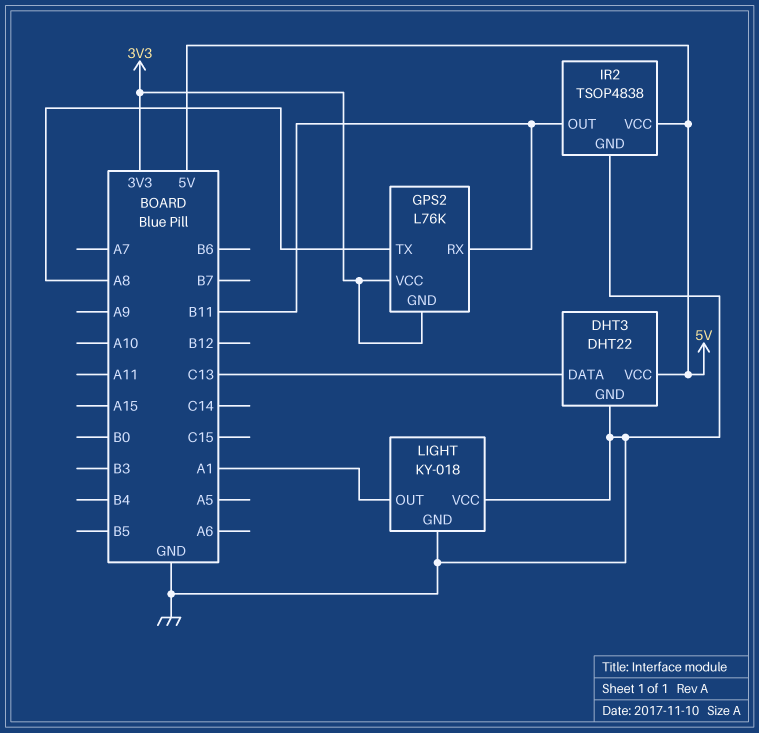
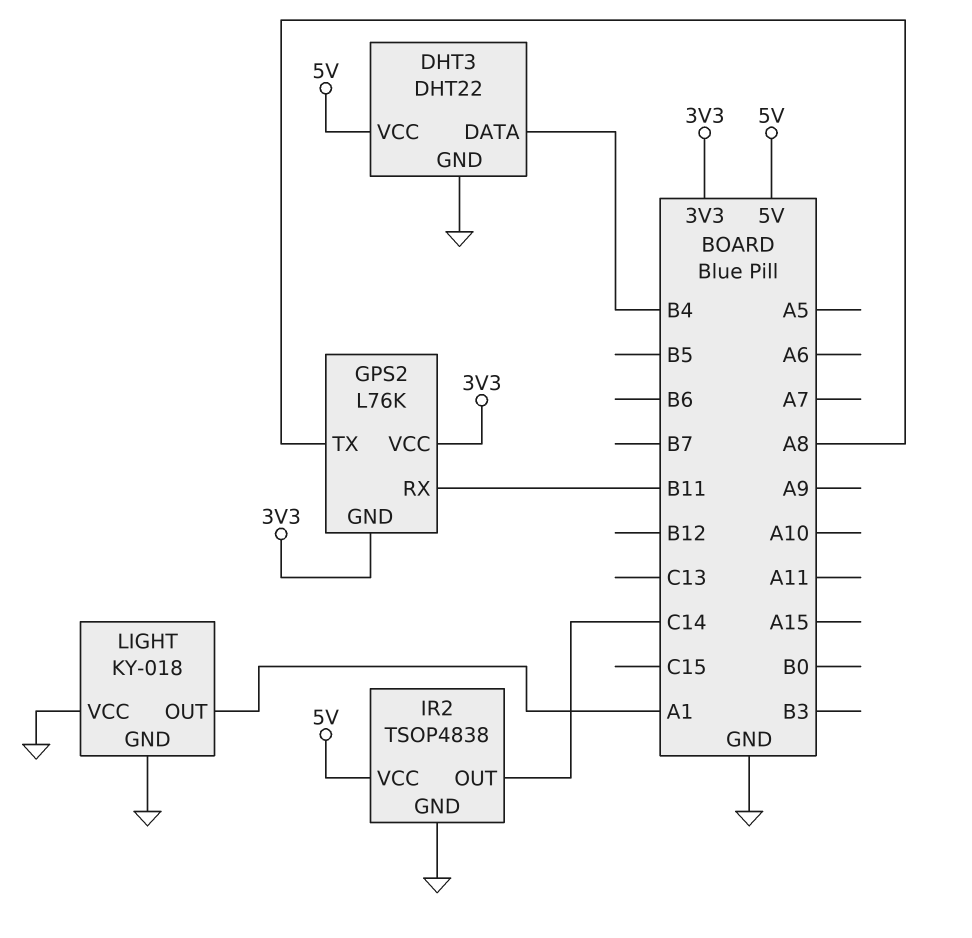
DHT3 pin DATA: C13 -> B4
IR2 pin OUT: B11 -> C14

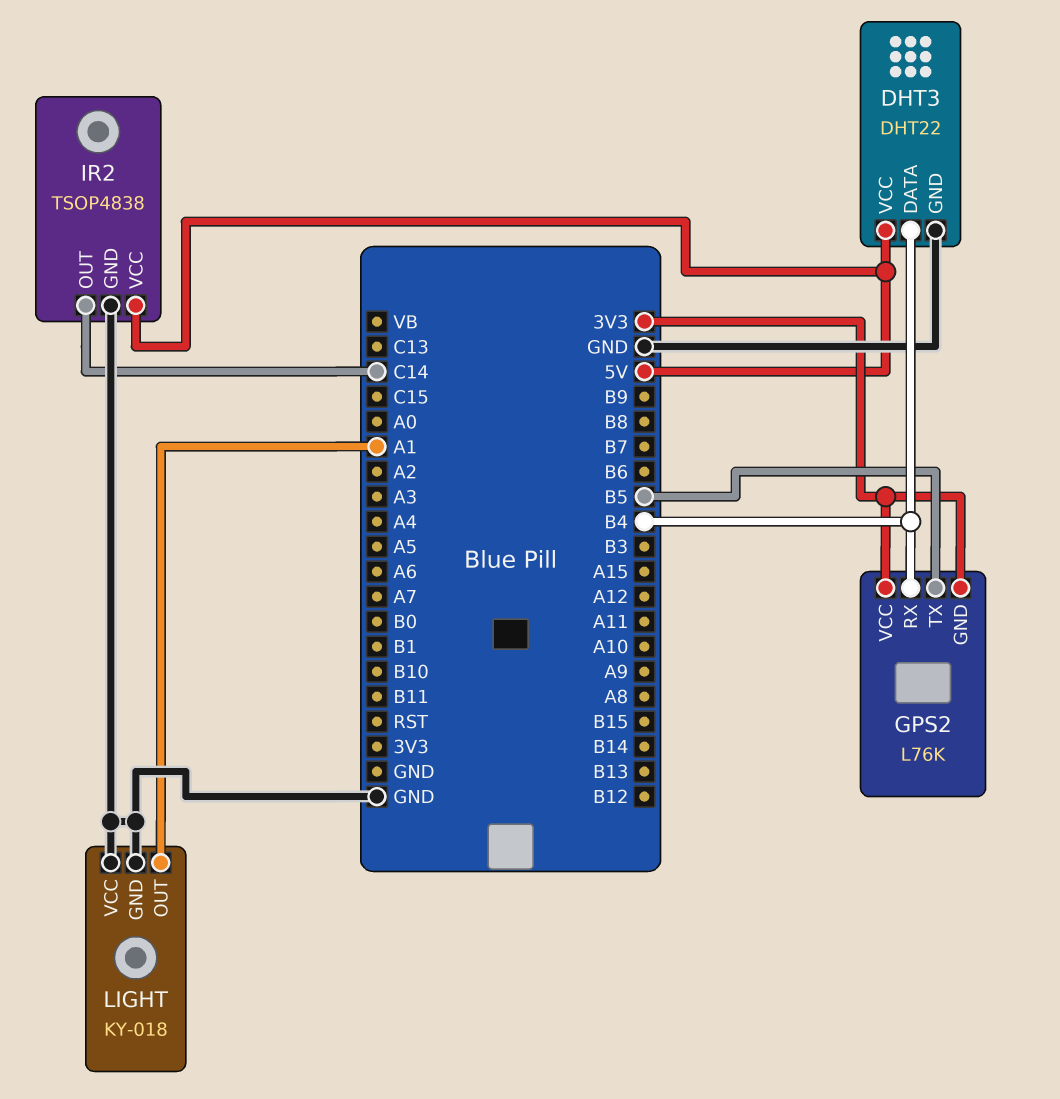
GPS2 pin RX: B11 -> B4
GPS2 pin TX: A8 -> B5

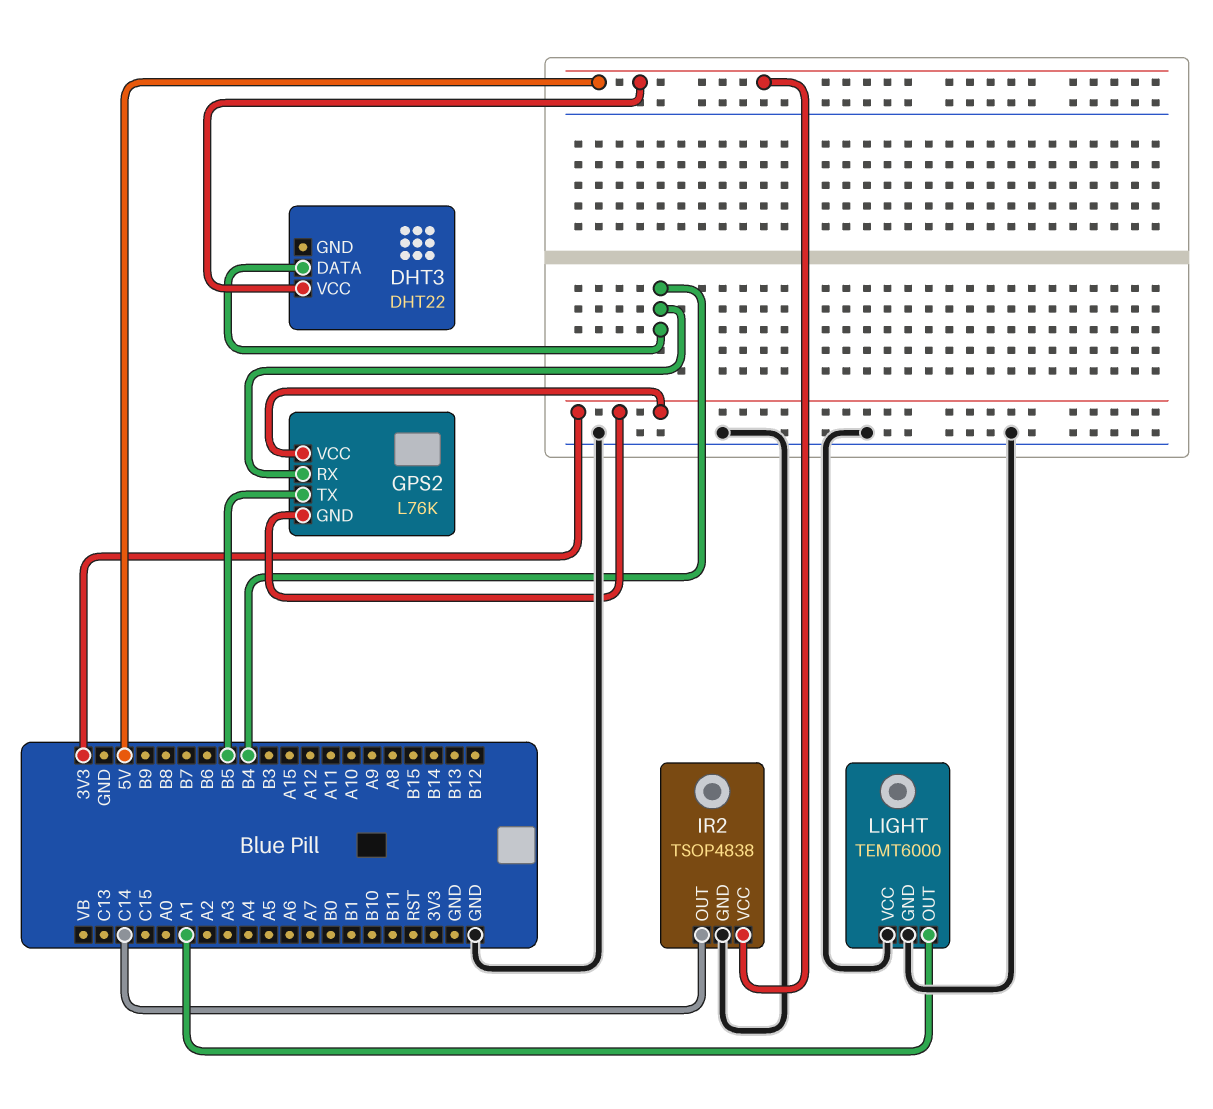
DHT3 pin GND: GND -> none
LIGHT: KY-018 -> TEMT6000

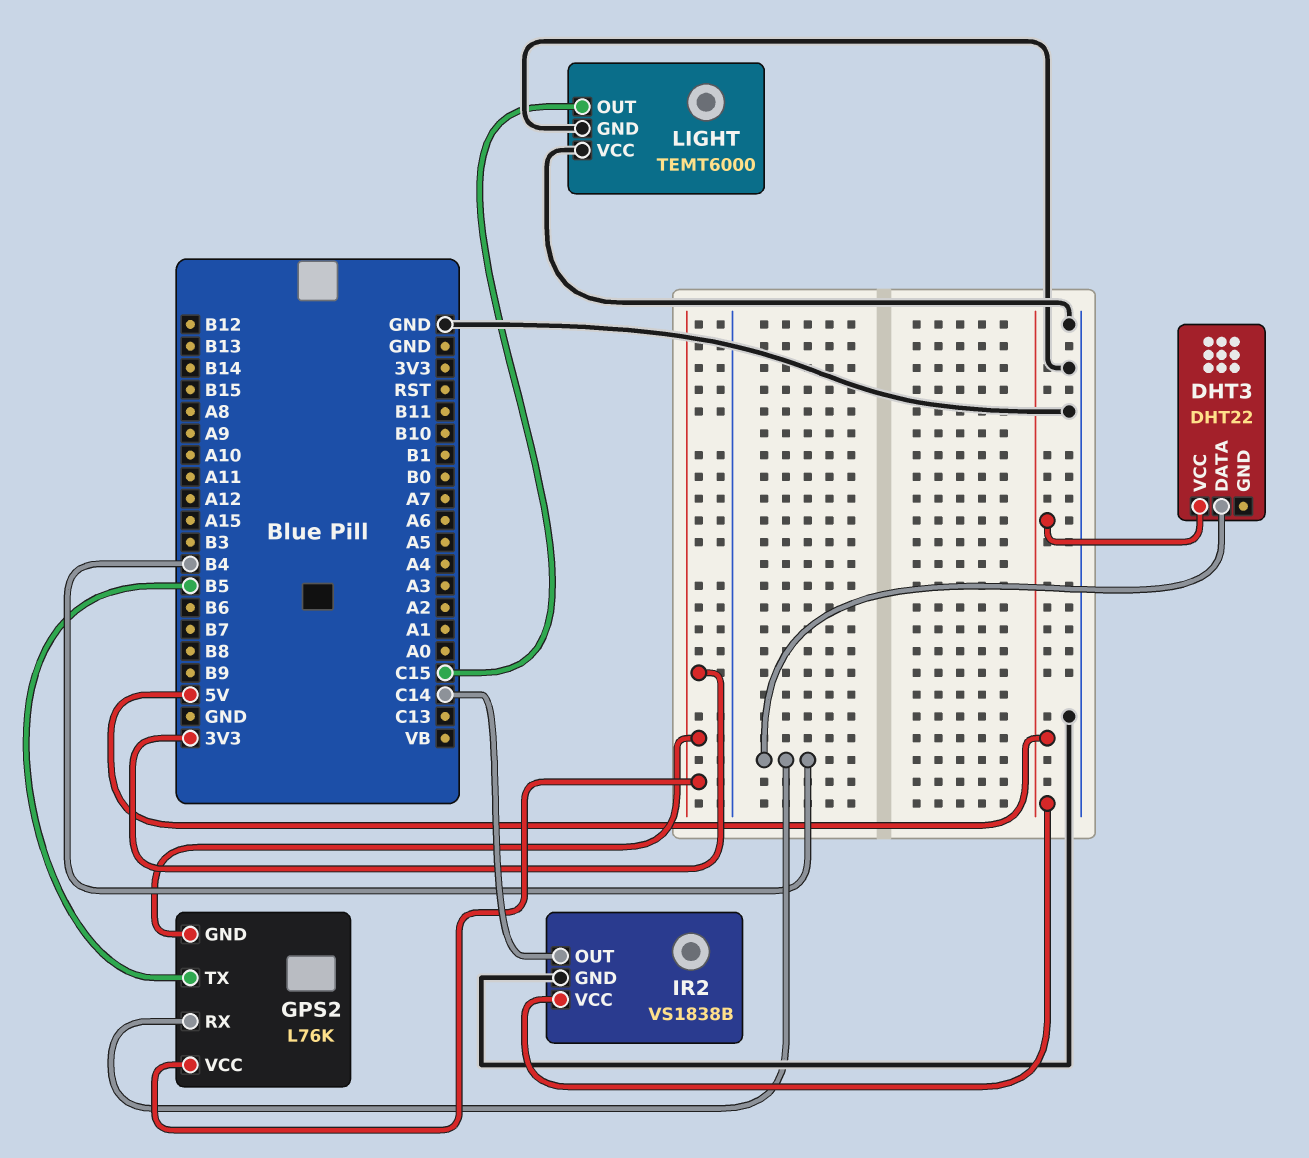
IR2: TSOP4838 -> VS1838B
LIGHT pin OUT: A1 -> C15

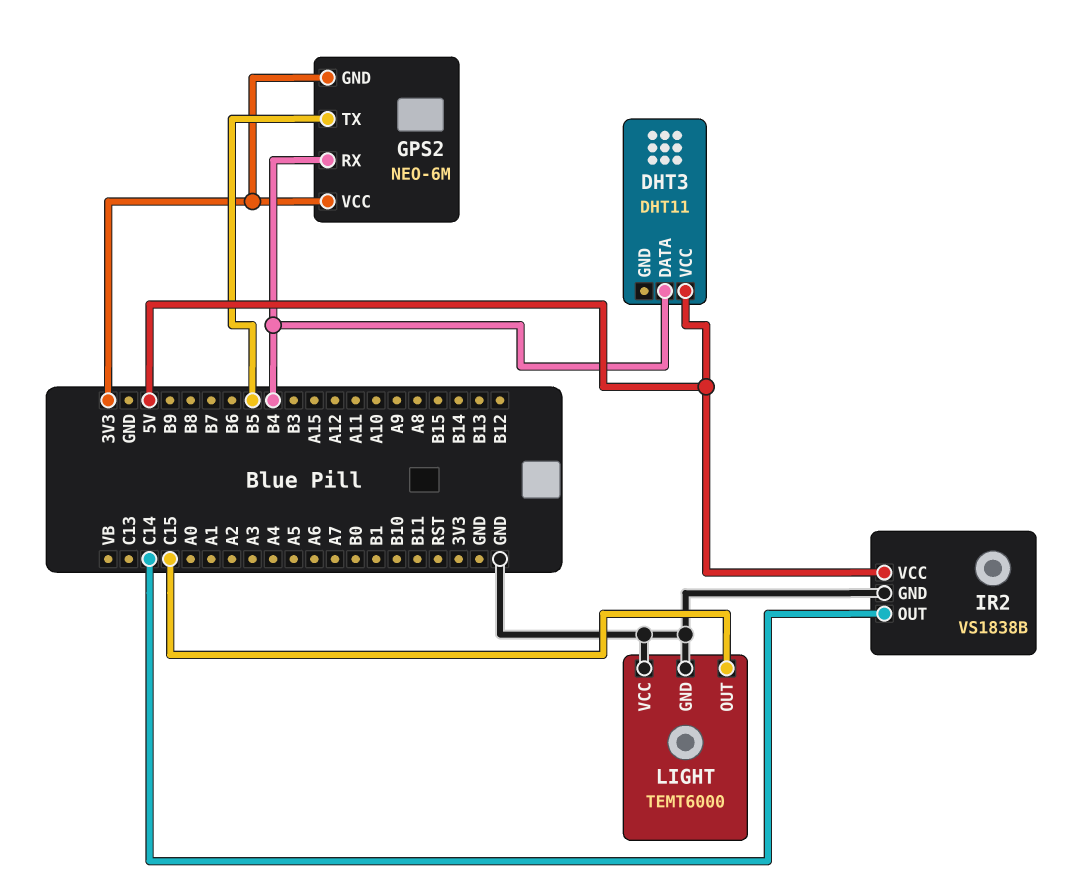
DHT3: DHT22 -> DHT11
GPS2: L76K -> NEO-6M

